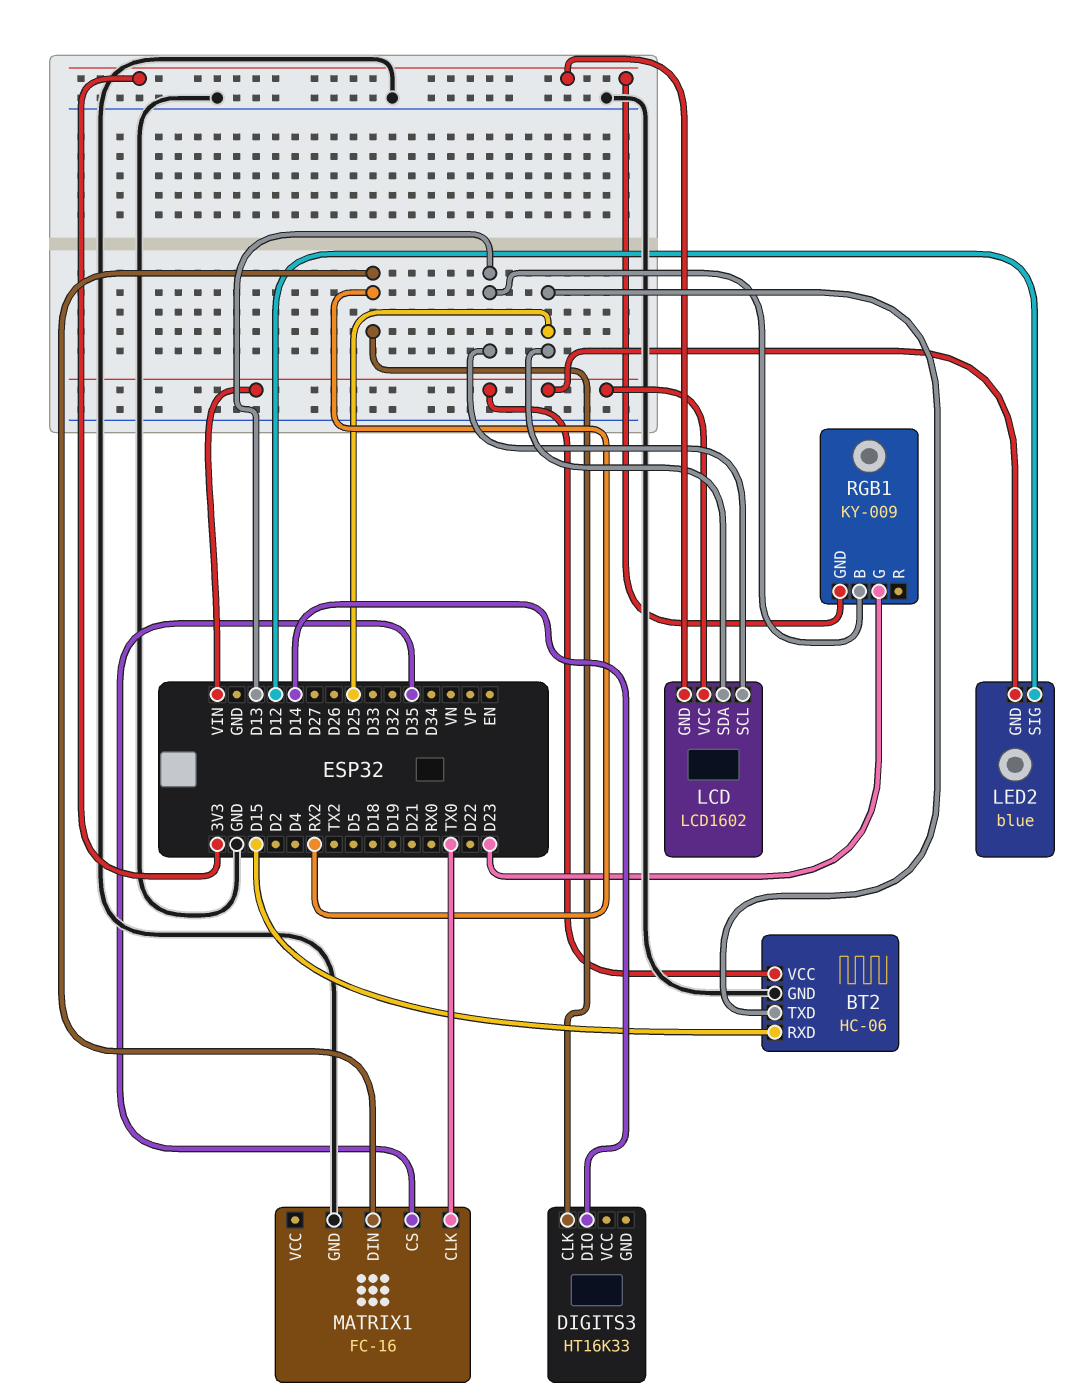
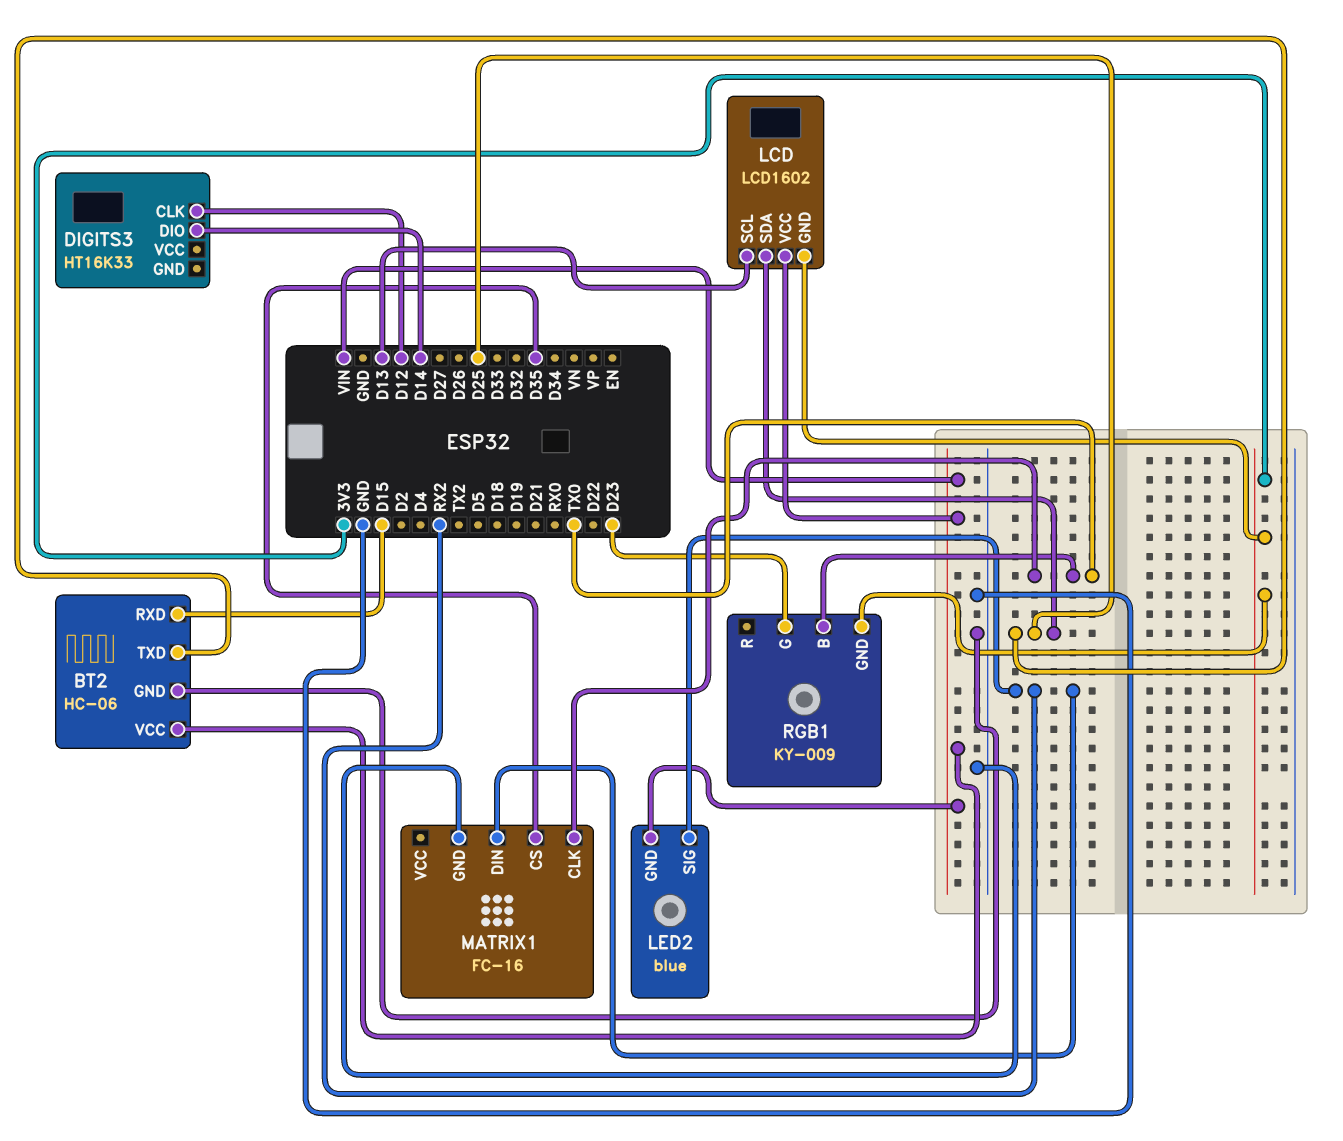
DIGITS3 pin CLK: RX2 -> D12
LED2 pin SIG: D12 -> RX2
RGB1 pin B: D13 -> TX0

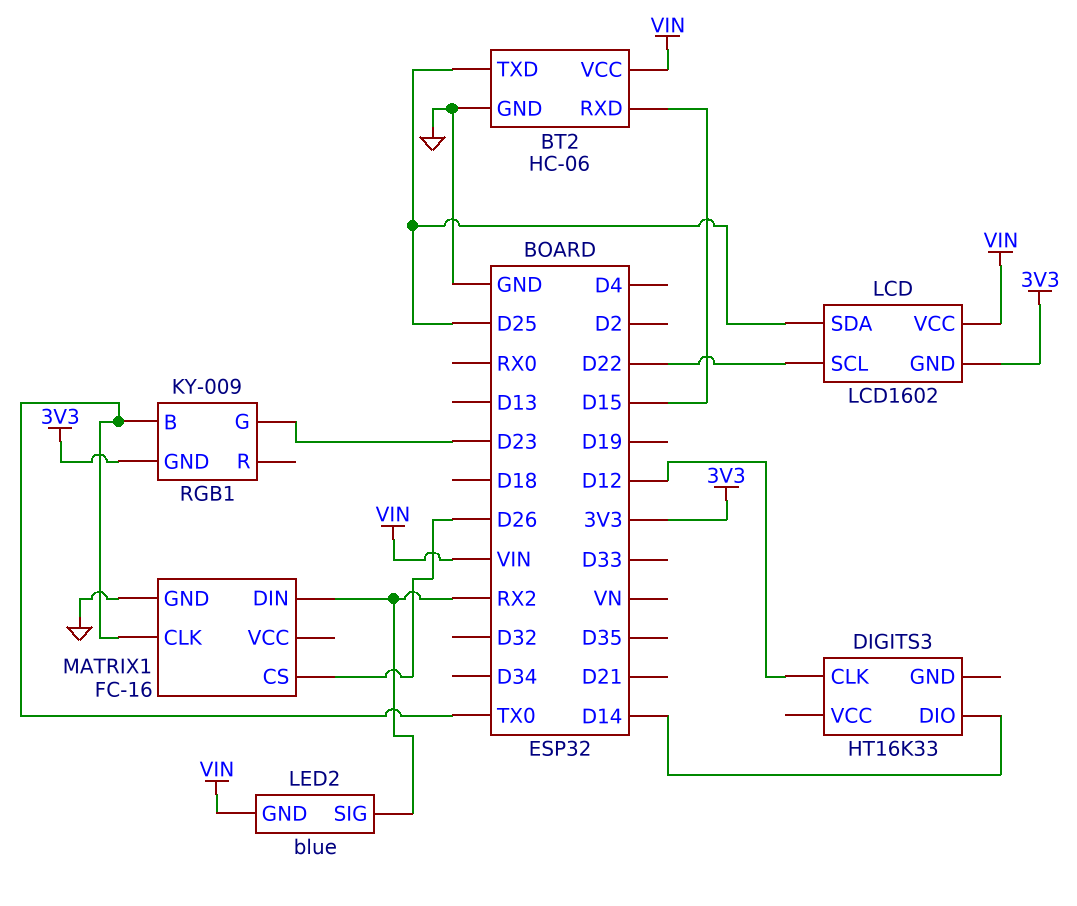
LCD pin SCL: D13 -> D22
MATRIX1 pin CS: D35 -> D26

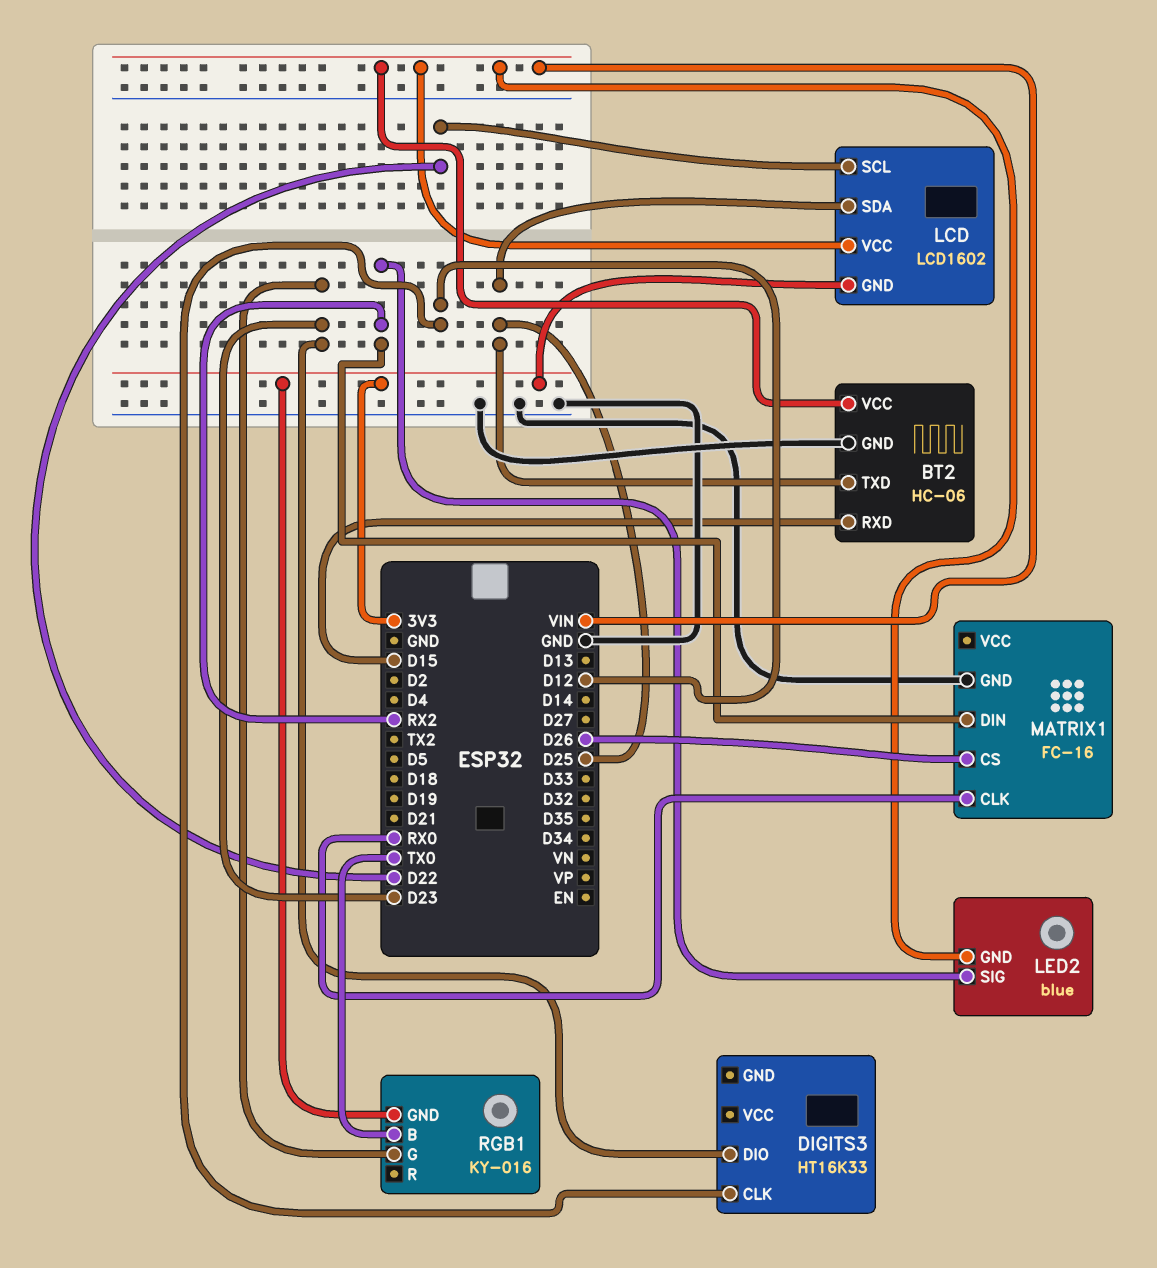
DIGITS3 pin DIO: D14 -> D23
MATRIX1 pin CLK: TX0 -> RX0
RGB1: KY-009 -> KY-016

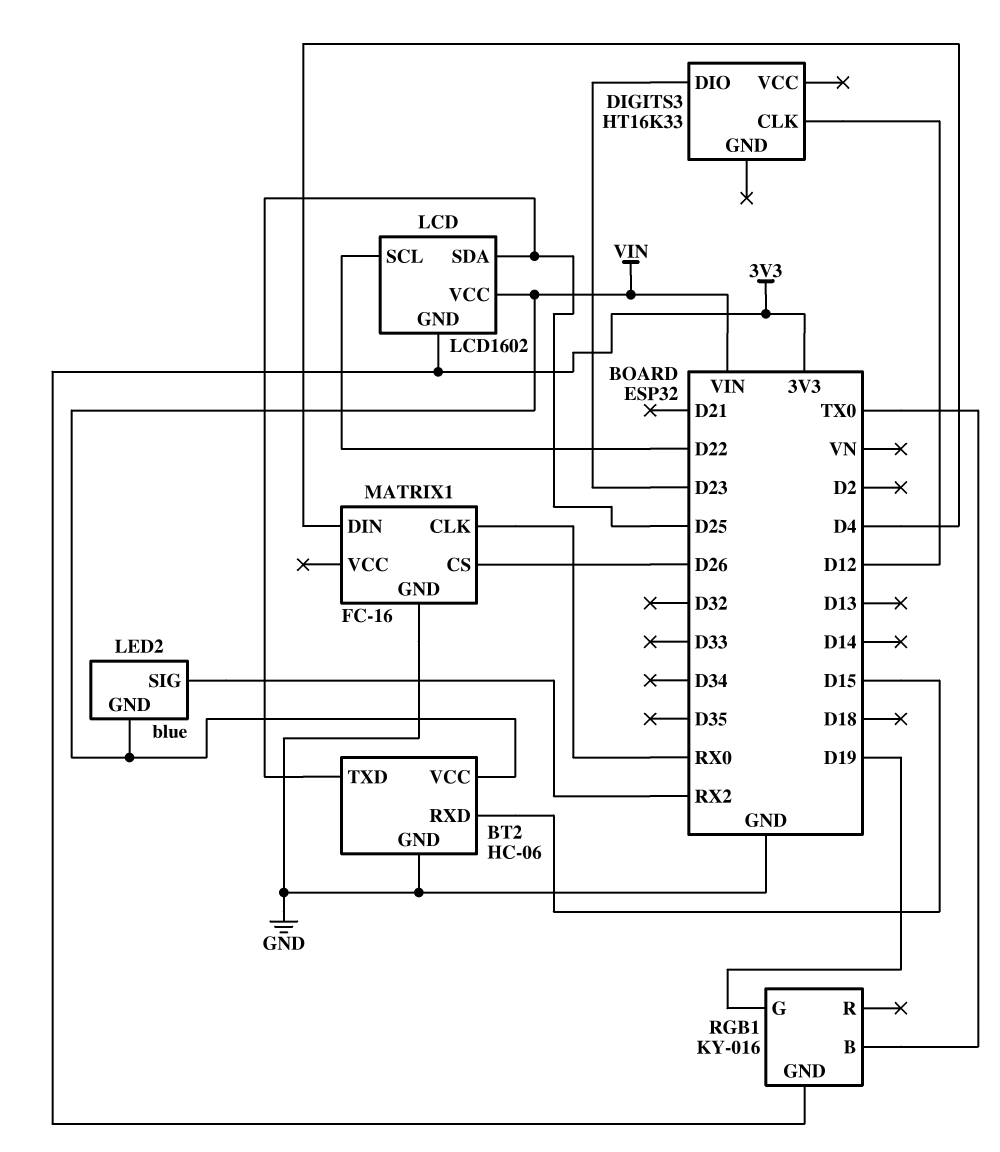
MATRIX1 pin DIN: RX2 -> D4
RGB1 pin G: D23 -> D19

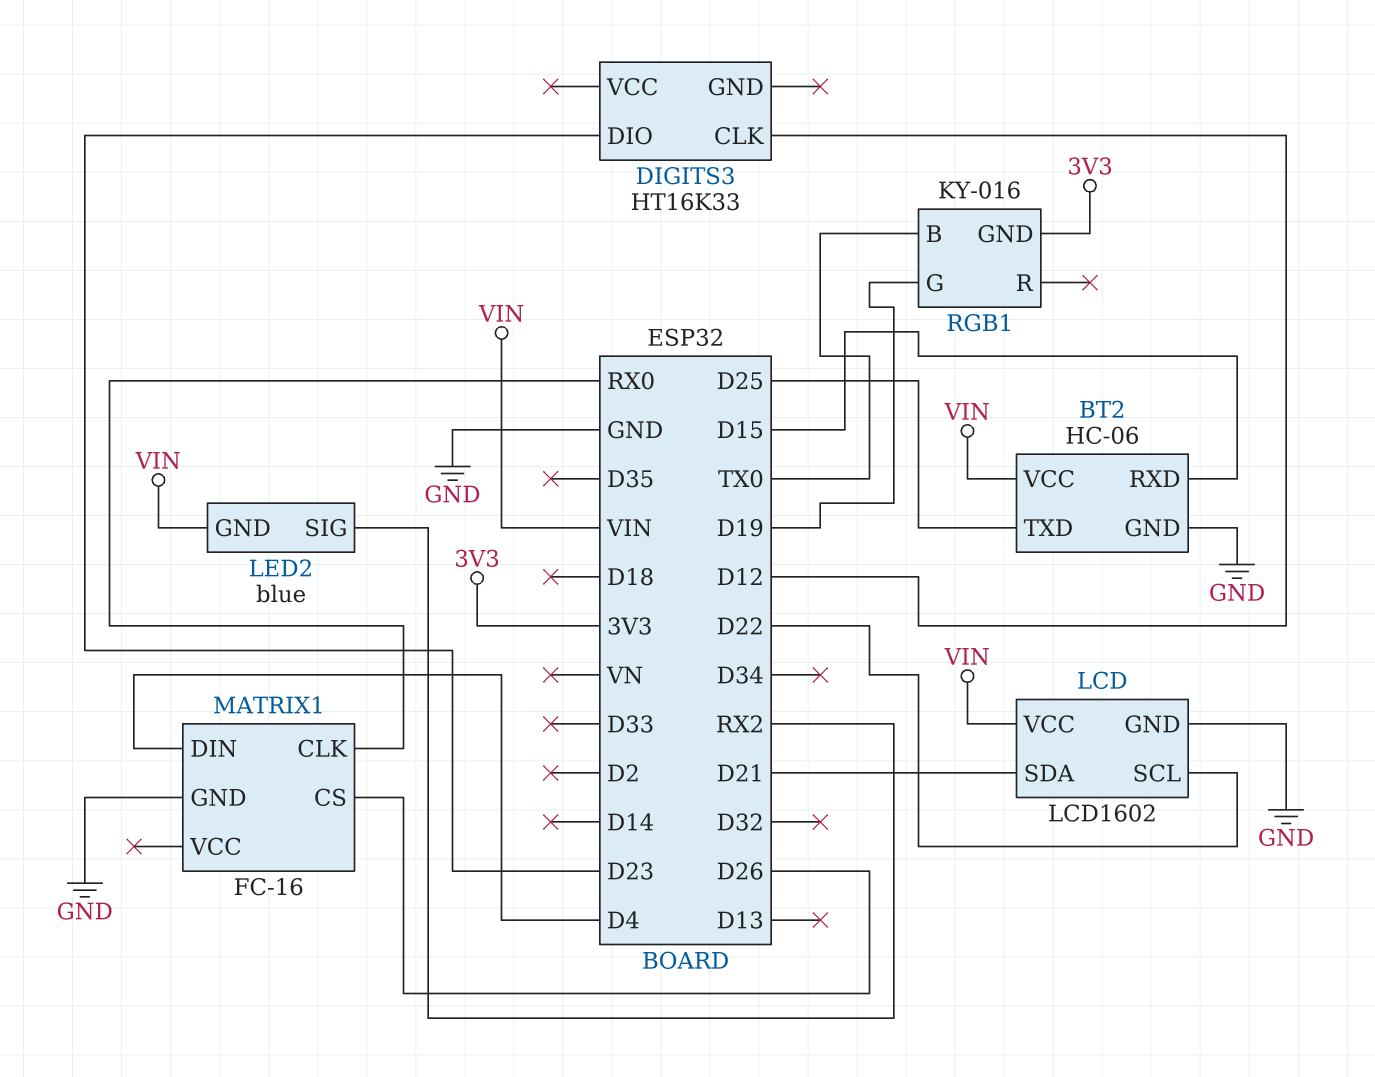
LCD pin GND: 3V3 -> GND
LCD pin SDA: D25 -> D21

